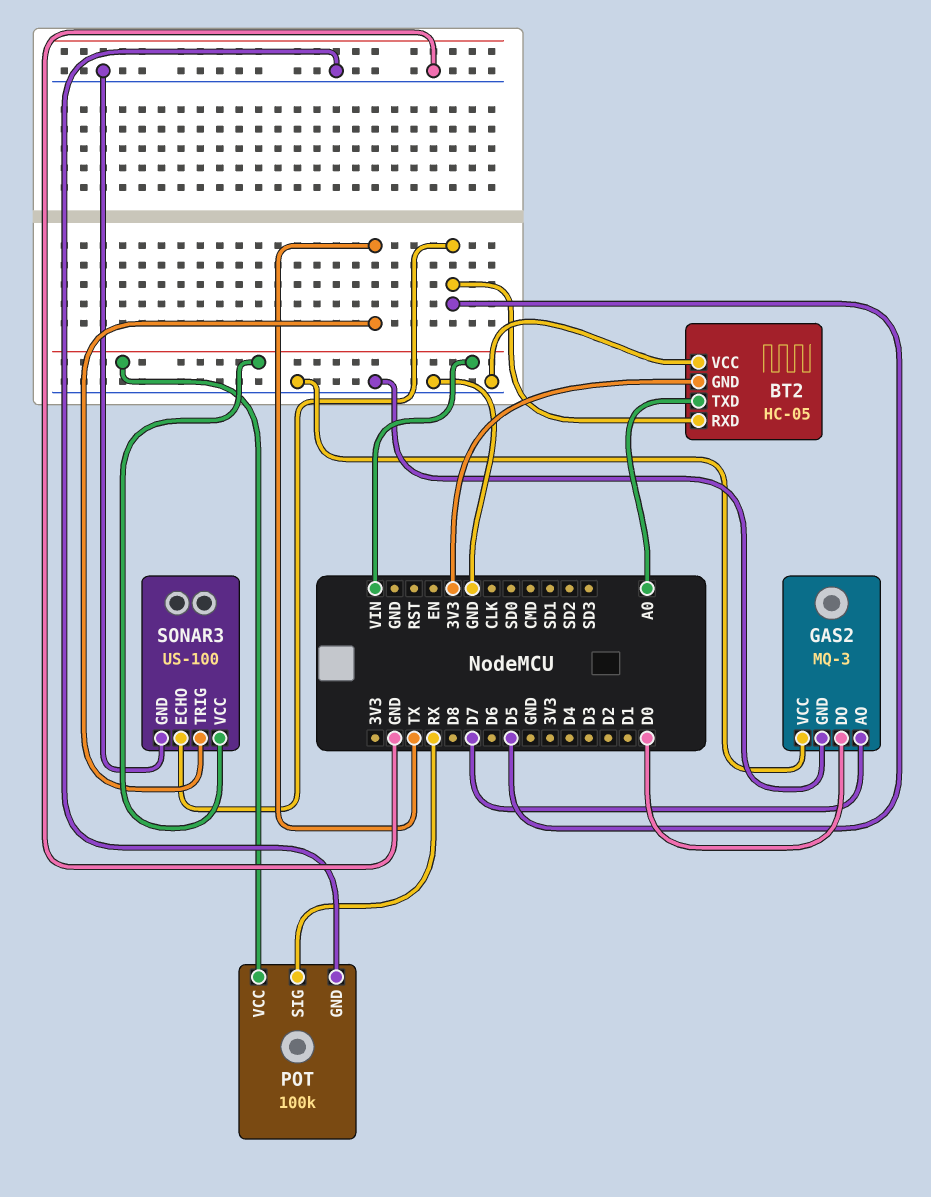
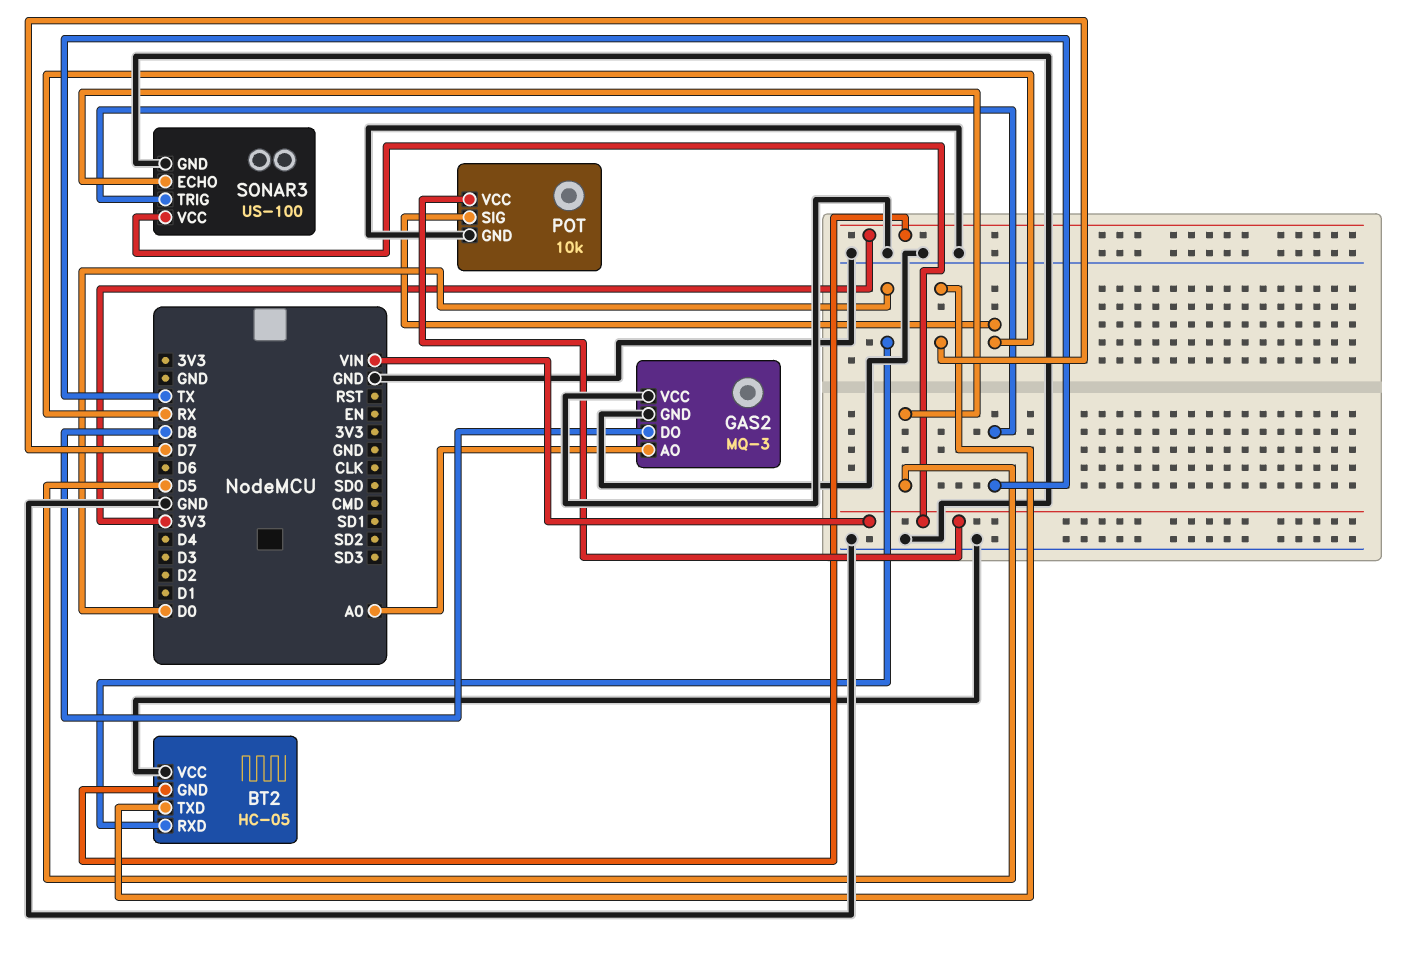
BT2 pin RXD: D5 -> D0
BT2 pin TXD: A0 -> D7
GAS2 pin AO: D7 -> A0
GAS2 pin DO: D0 -> D8
POT: 100k -> 10k

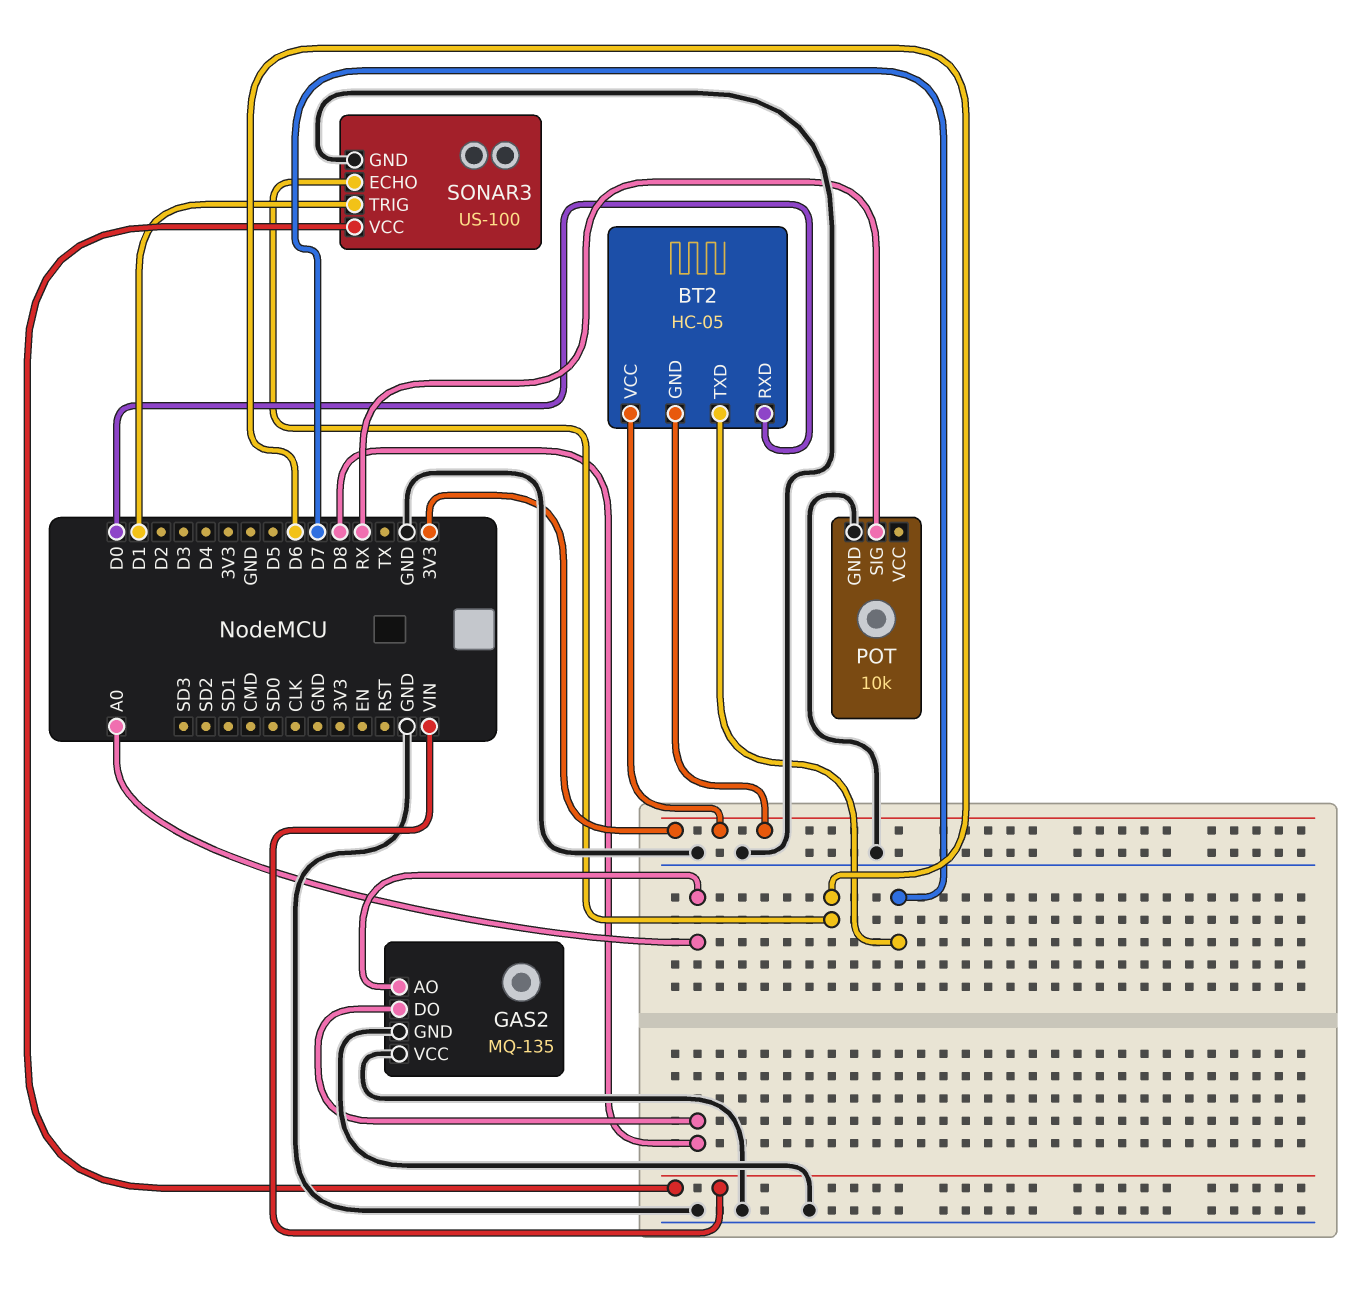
BT2 pin VCC: GND -> 3V3
GAS2: MQ-3 -> MQ-135
POT pin VCC: VIN -> none
SONAR3 pin ECHO: D5 -> D6
SONAR3 pin TRIG: TX -> D1

